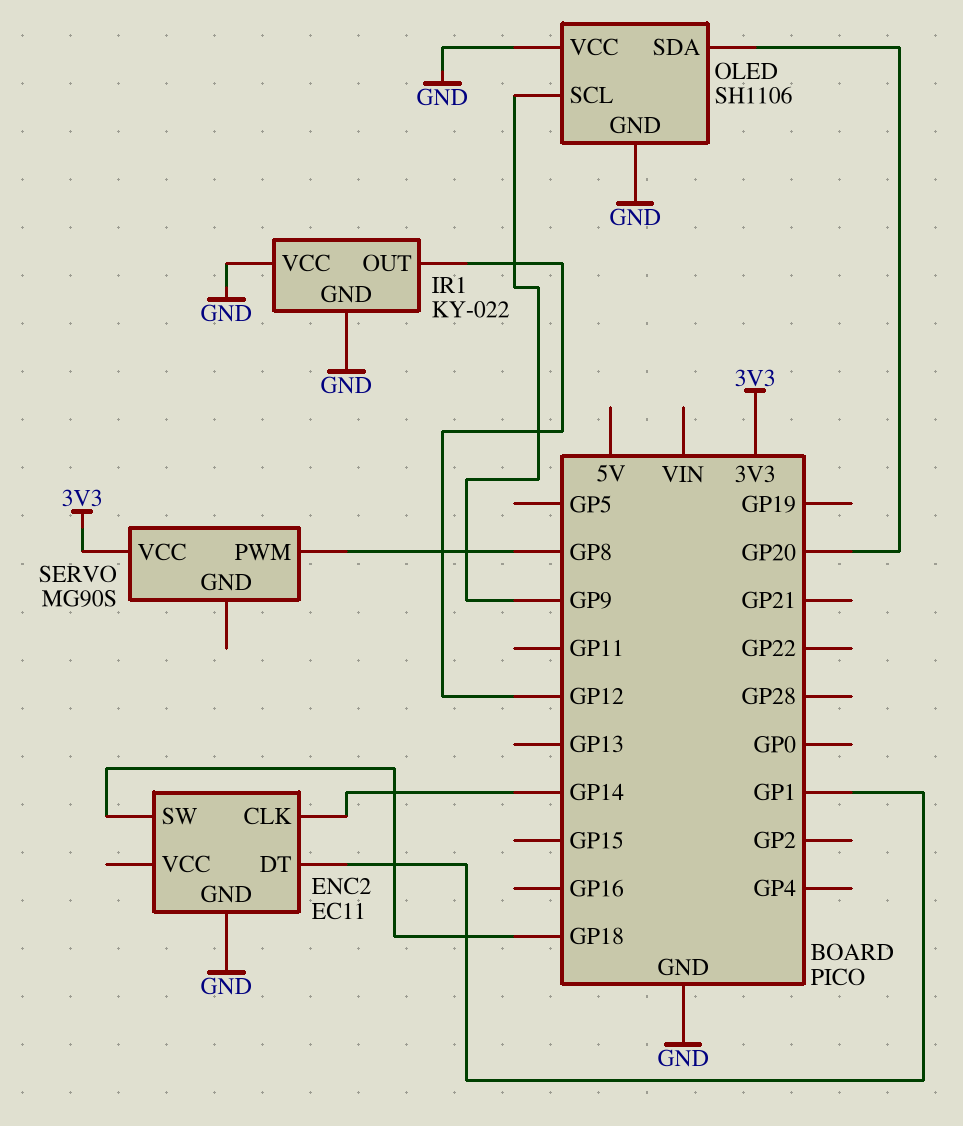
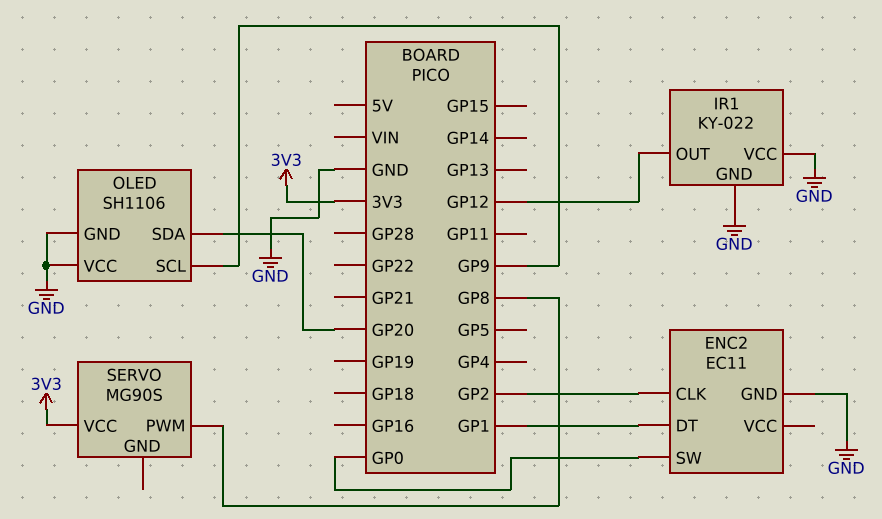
ENC2 pin CLK: GP14 -> GP2
ENC2 pin SW: GP18 -> GP0

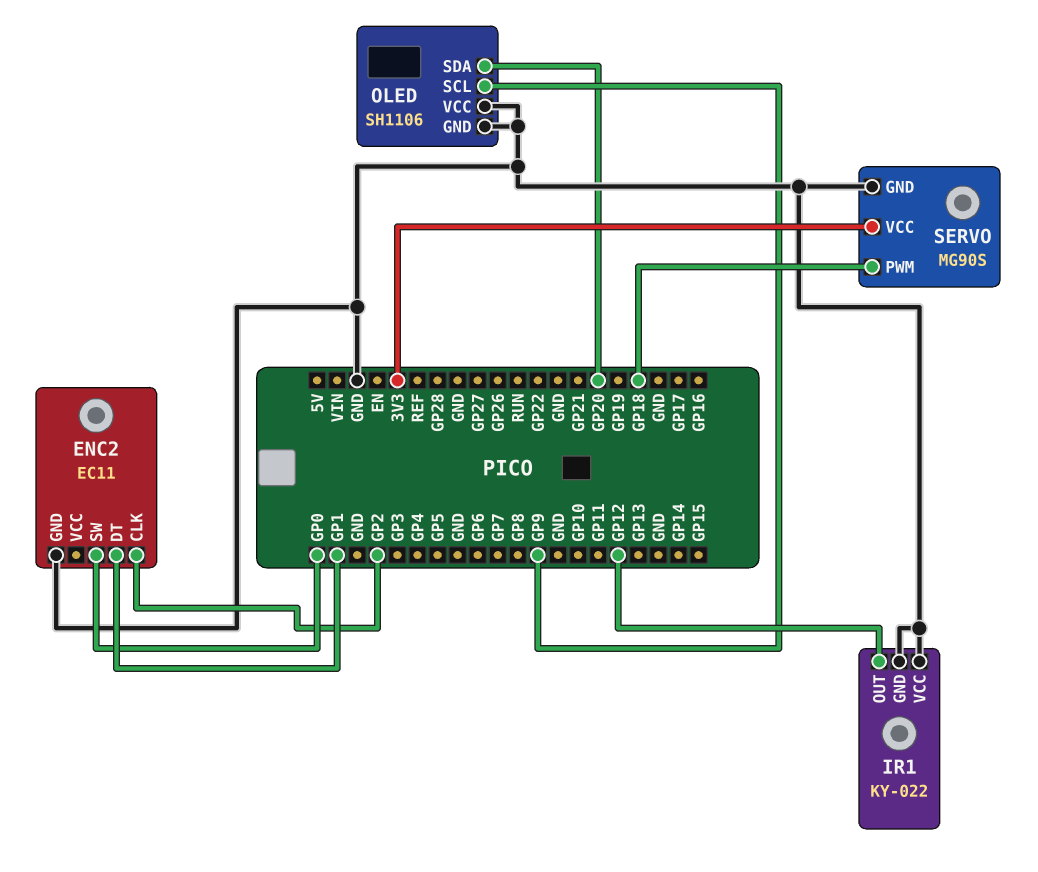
SERVO pin GND: none -> GND
SERVO pin PWM: GP8 -> GP18

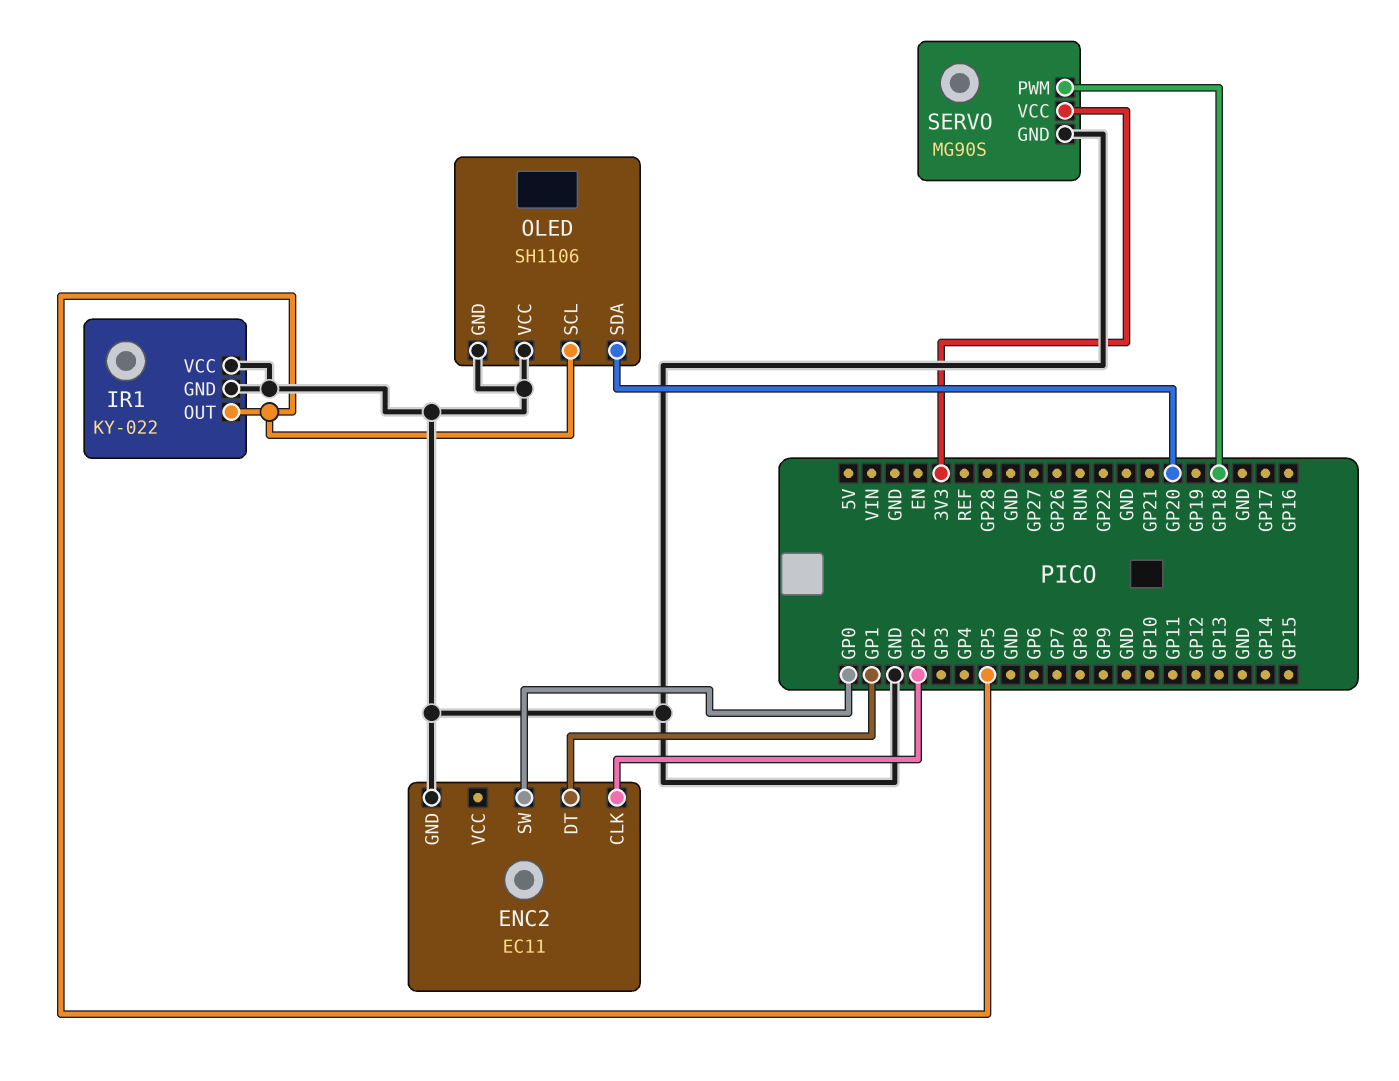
IR1 pin OUT: GP12 -> GP5
OLED pin SCL: GP9 -> GP5

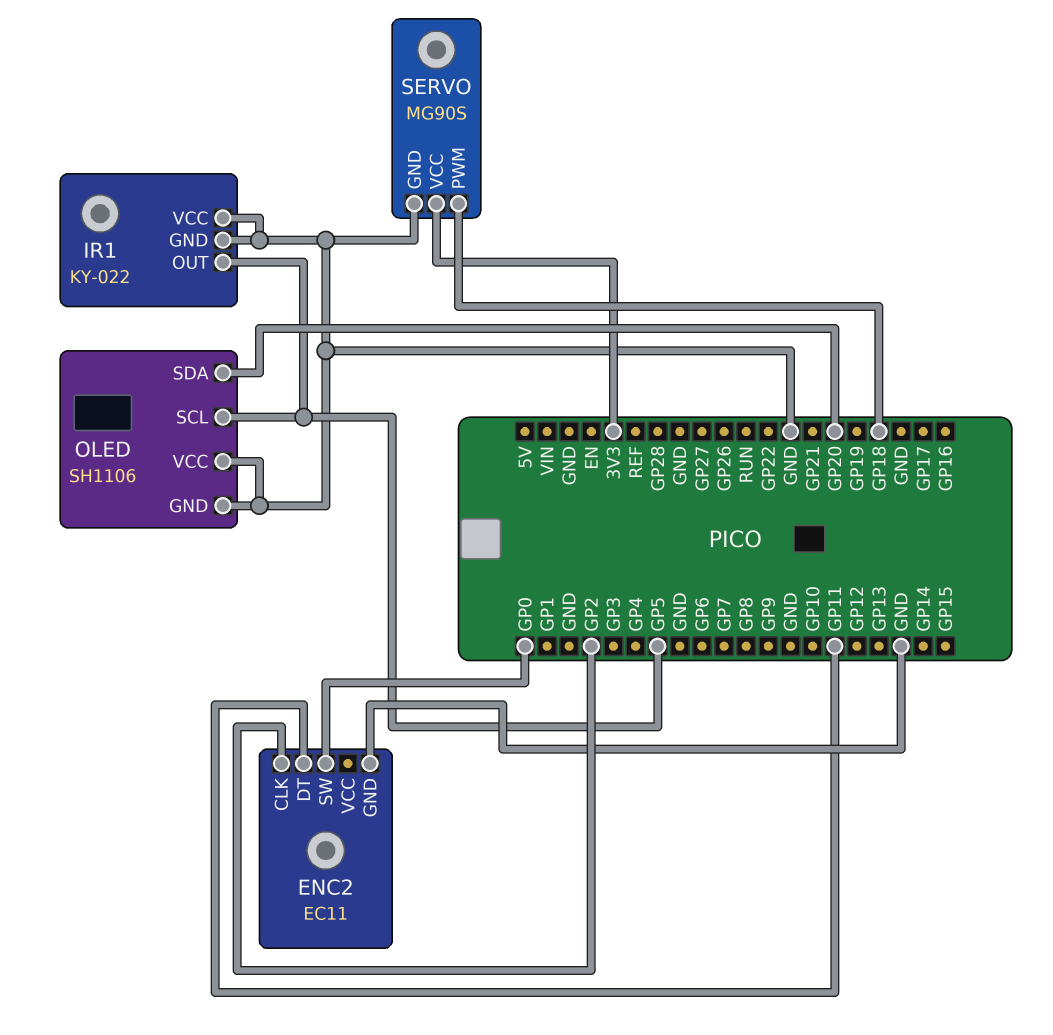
ENC2 pin DT: GP1 -> GP11

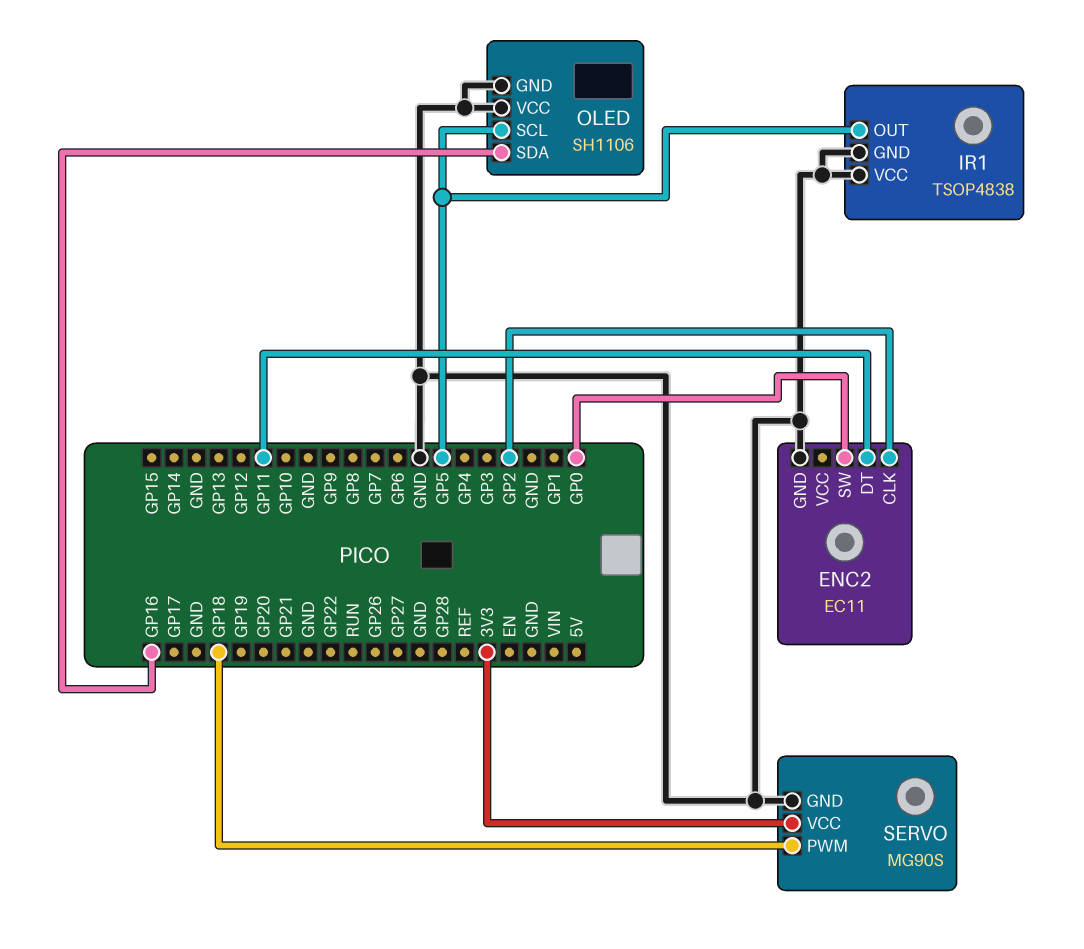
IR1: KY-022 -> TSOP4838
OLED pin SDA: GP20 -> GP16

